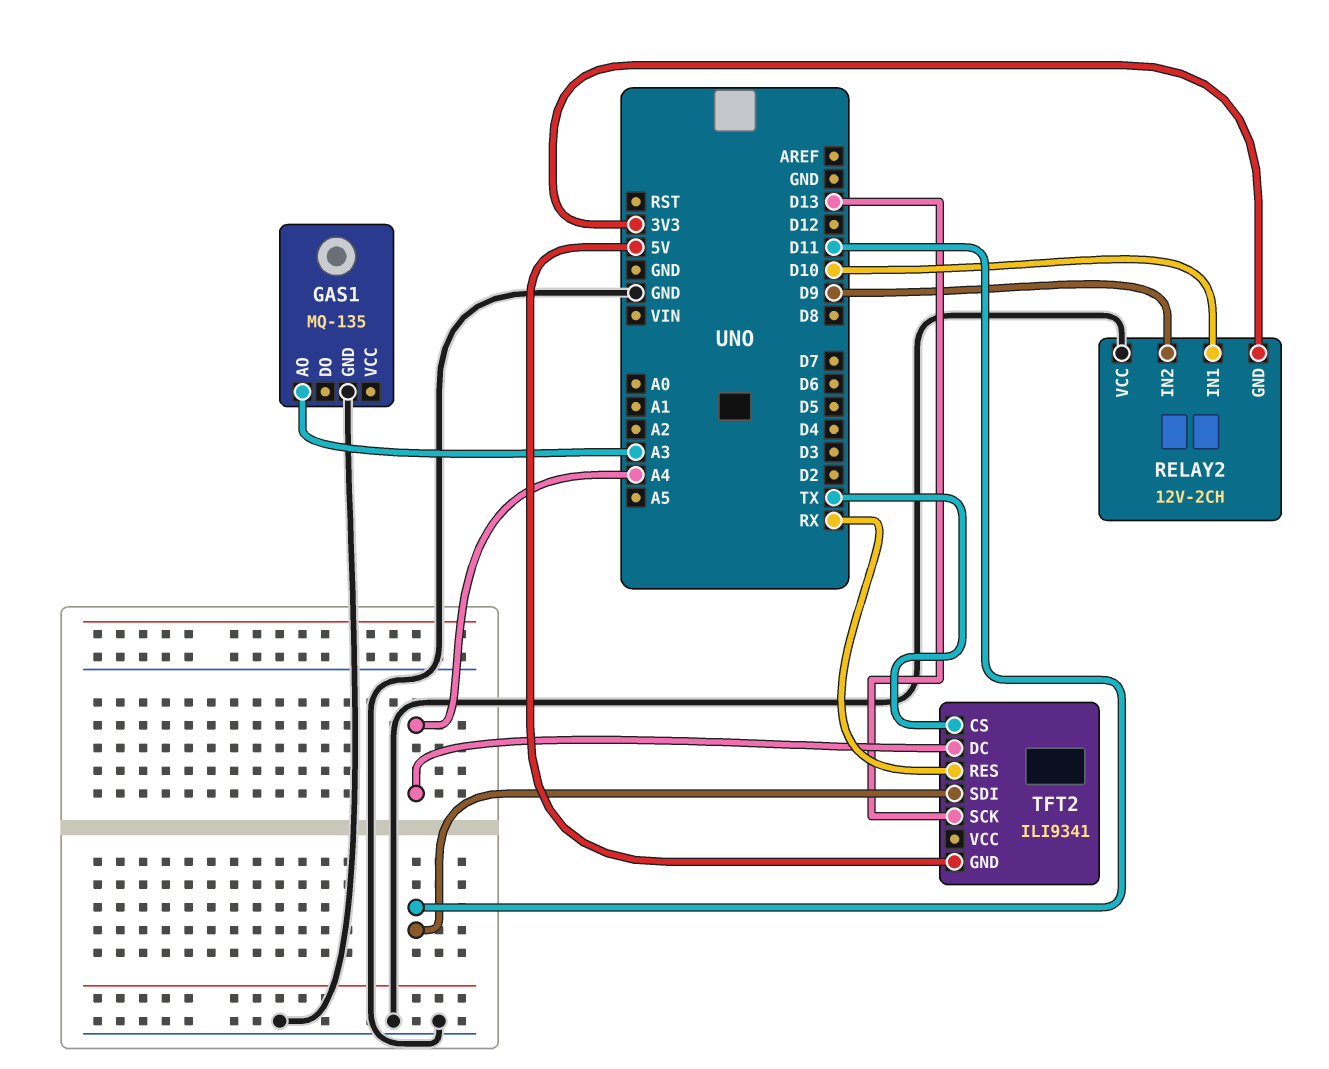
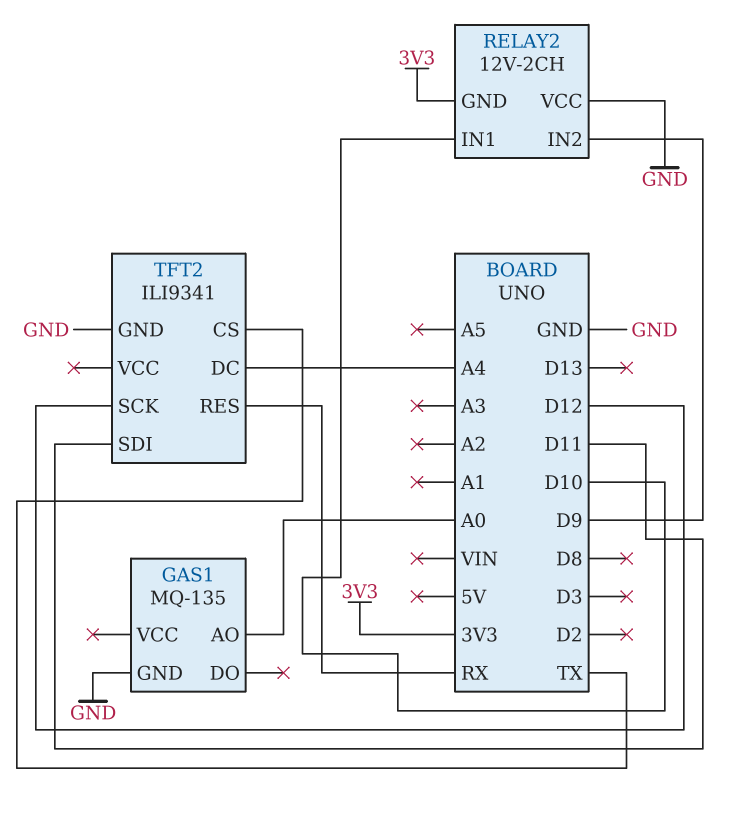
GAS1 pin AO: A3 -> A0
TFT2 pin GND: 5V -> GND
TFT2 pin SCK: D13 -> D12

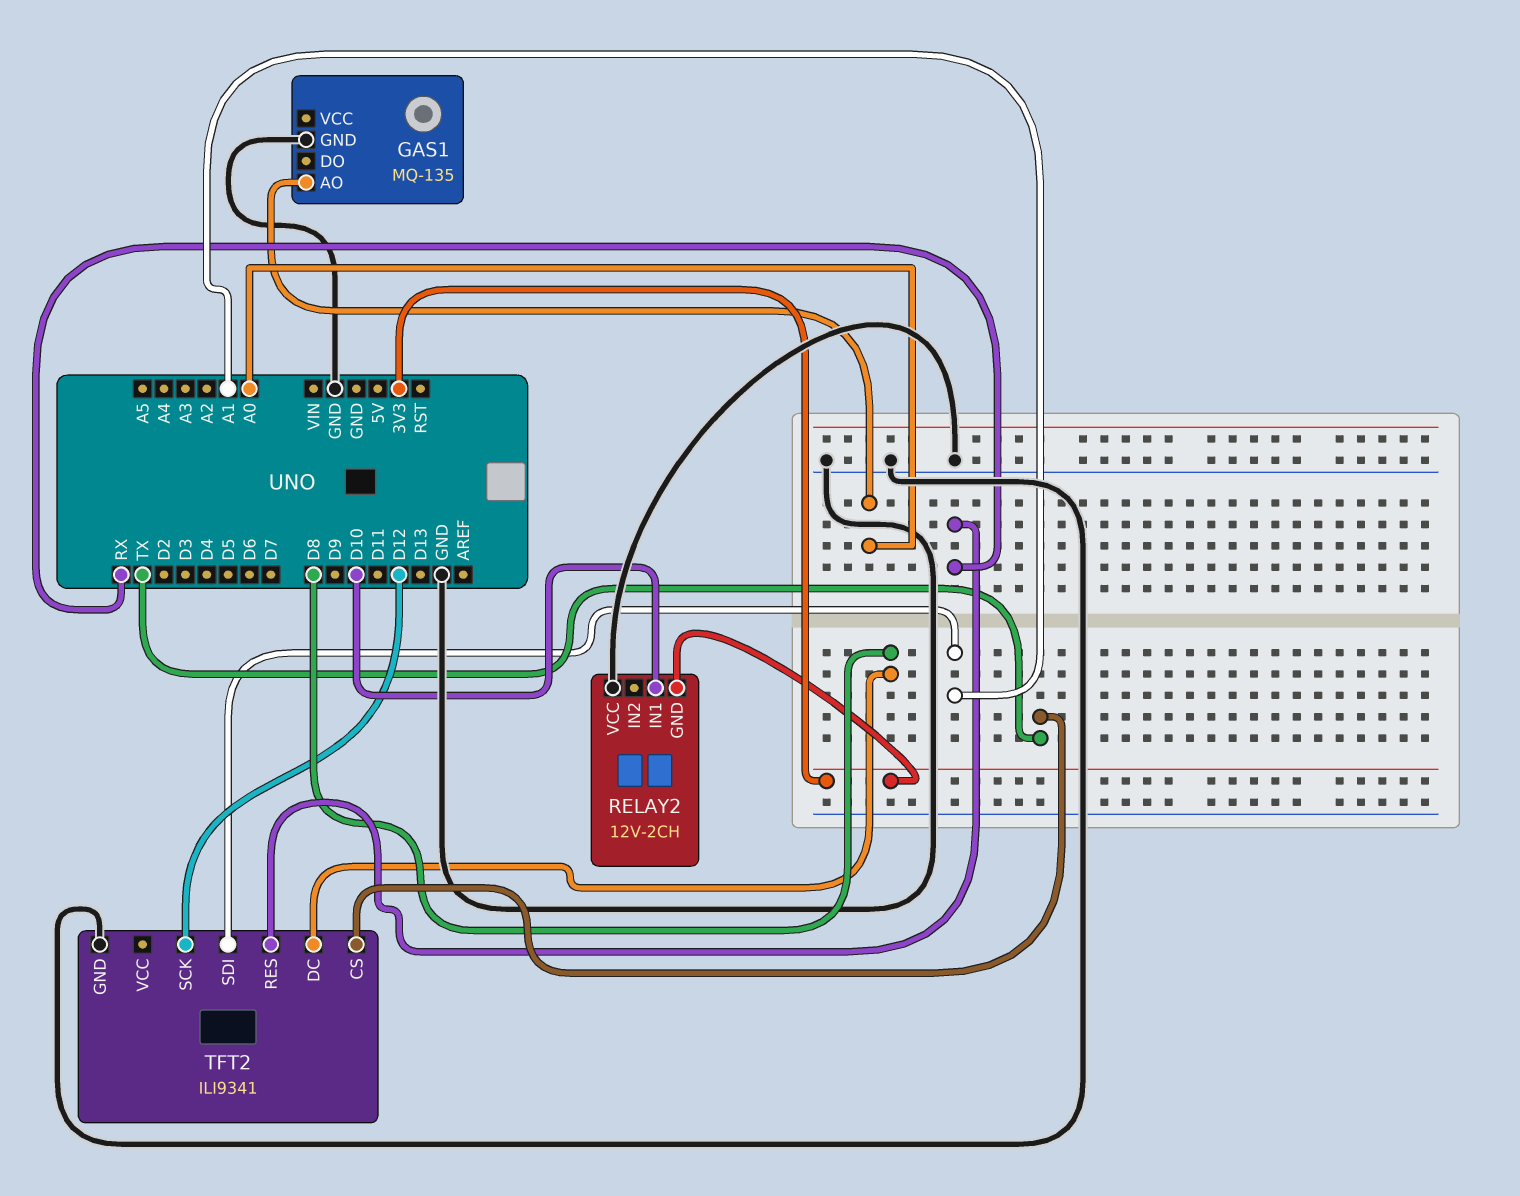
RELAY2 pin IN2: D9 -> none
TFT2 pin DC: A4 -> D8
TFT2 pin SDI: D11 -> A1

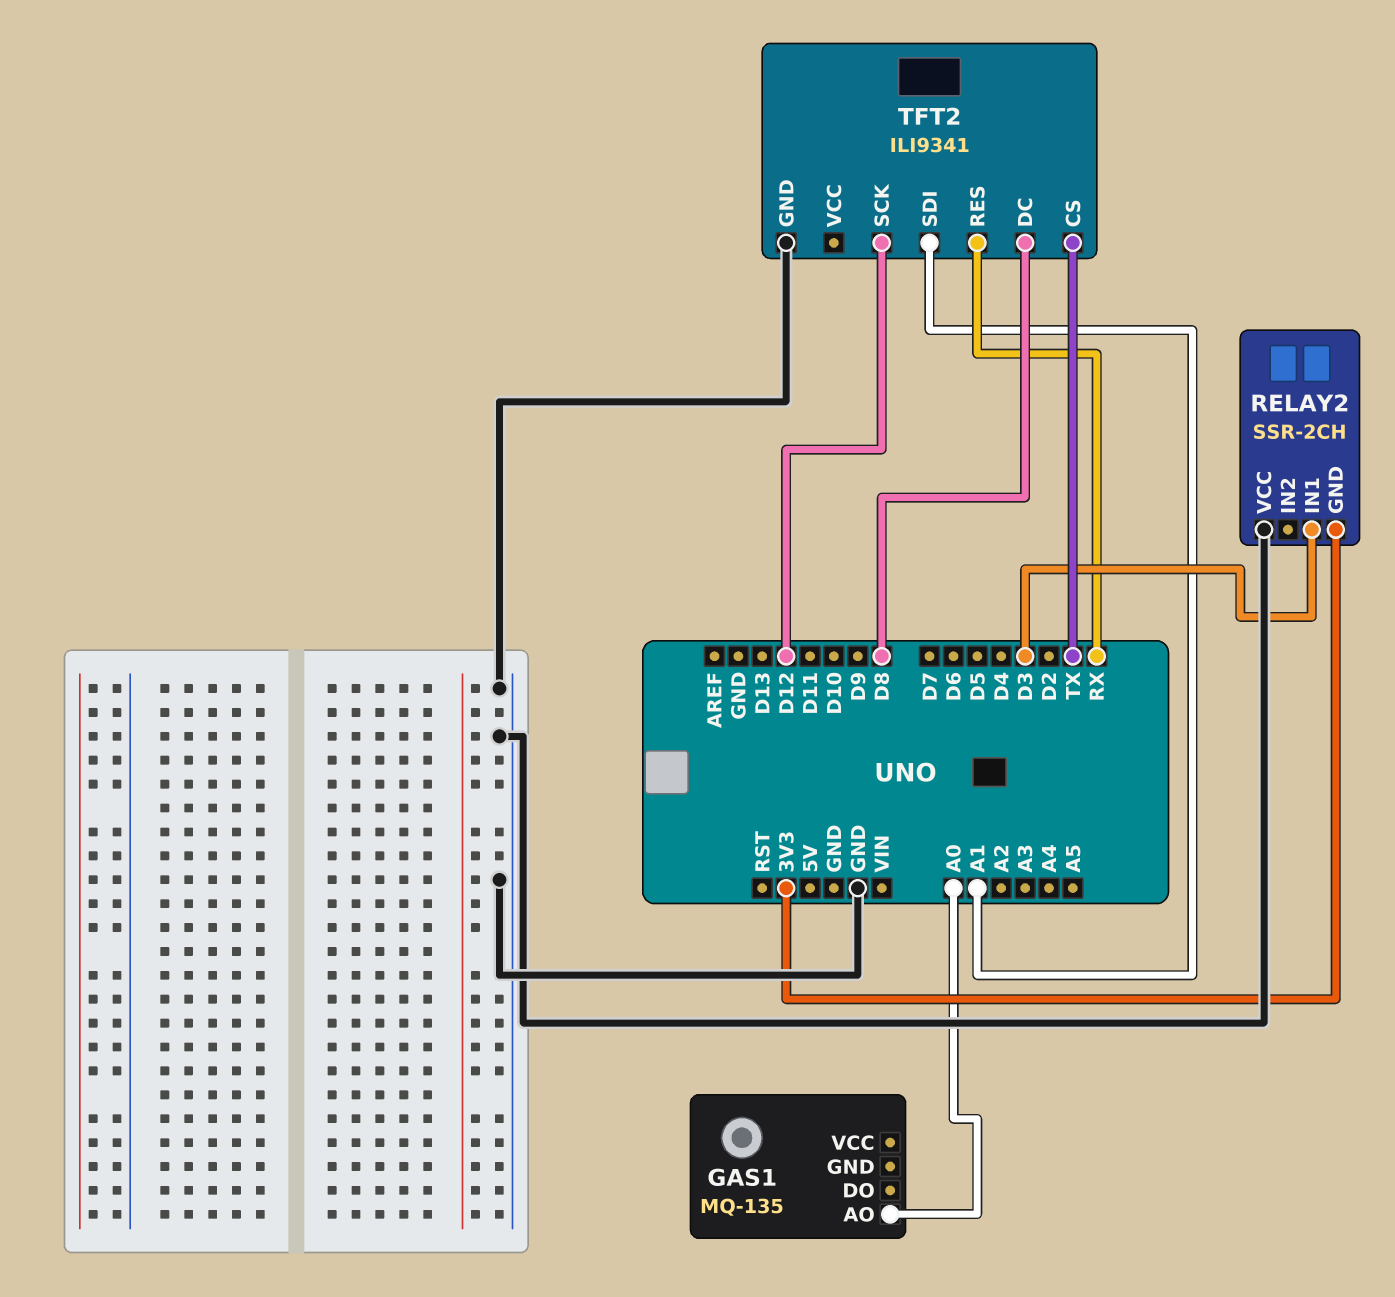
GAS1 pin GND: GND -> none
RELAY2: 12V-2CH -> SSR-2CH
RELAY2 pin IN1: D10 -> D3

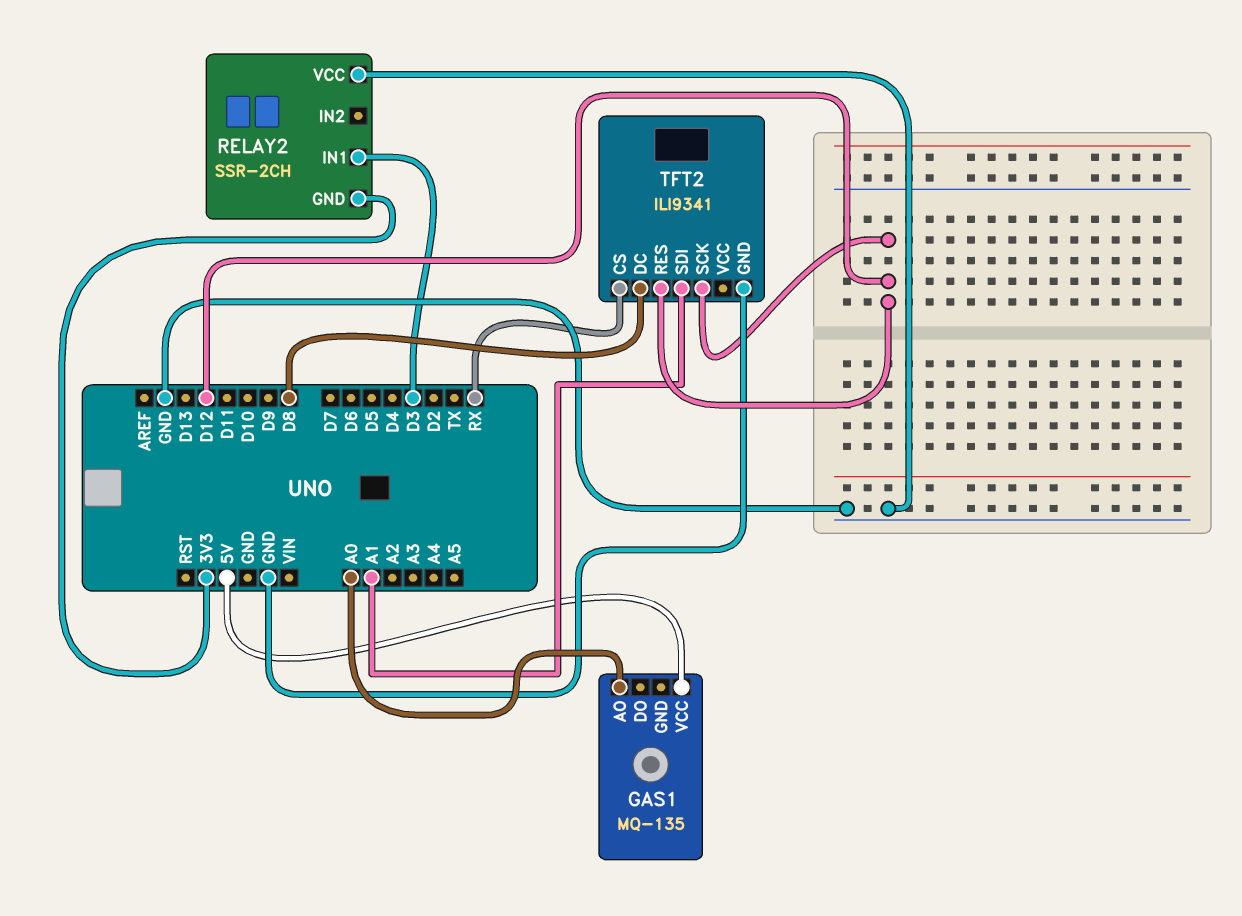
GAS1 pin VCC: none -> 5V
TFT2 pin CS: TX -> RX
TFT2 pin RES: RX -> D12

